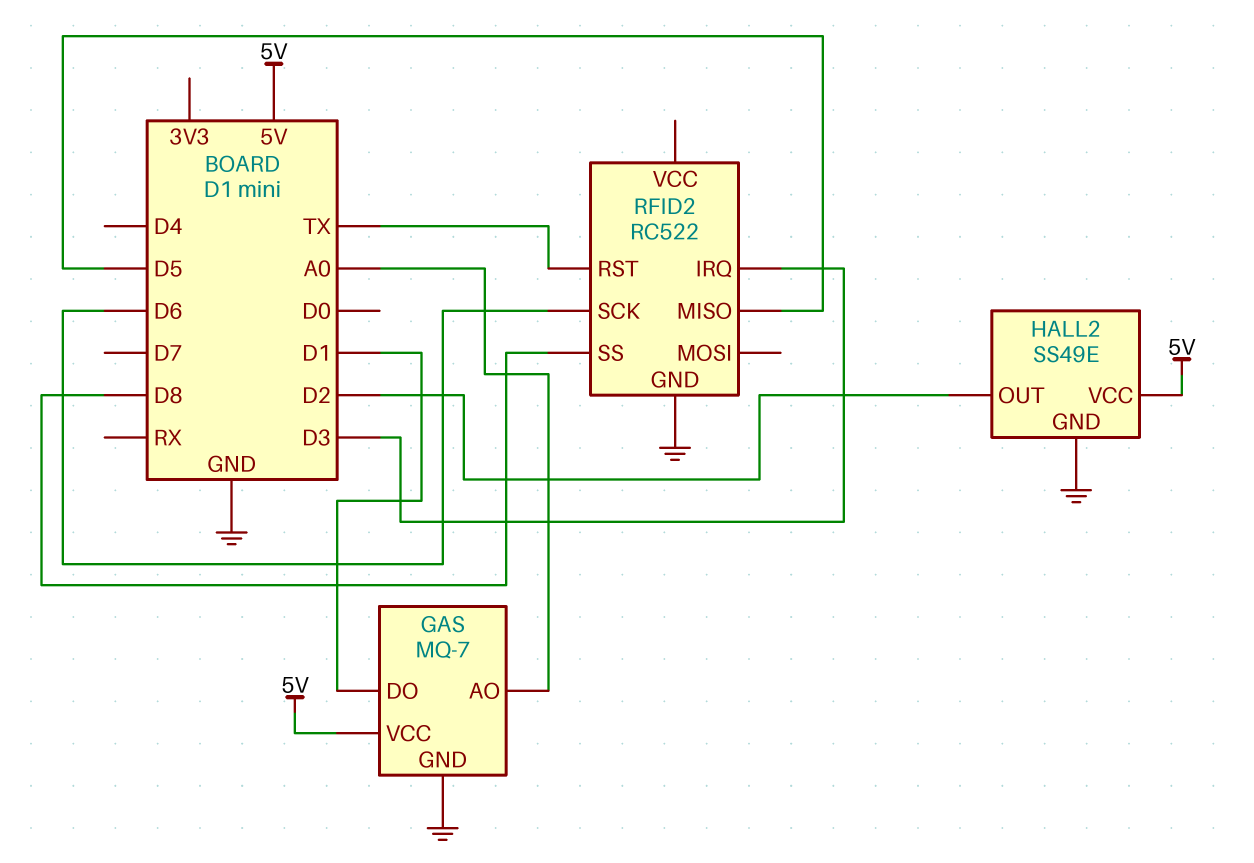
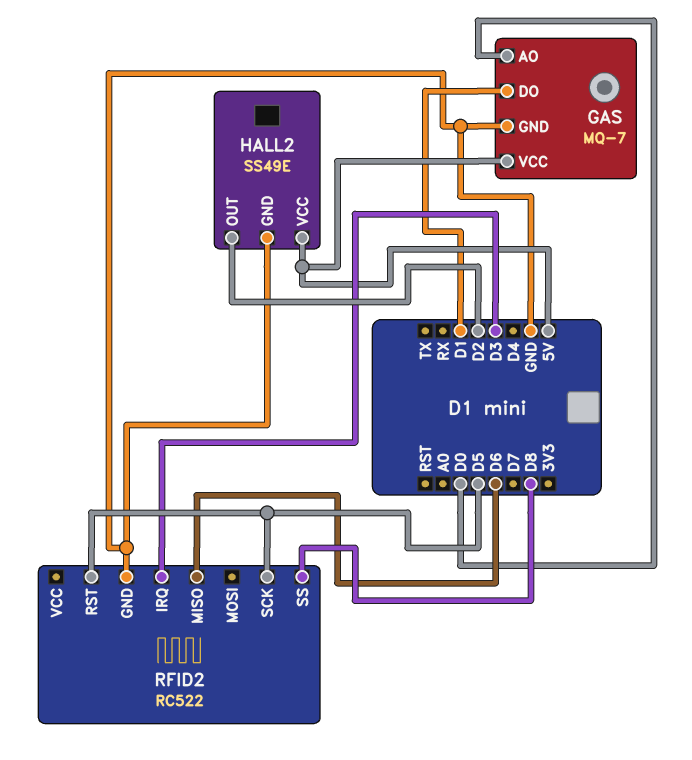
GAS pin AO: A0 -> D0
RFID2 pin MISO: D5 -> D6
RFID2 pin RST: TX -> D5
RFID2 pin SCK: D6 -> D5

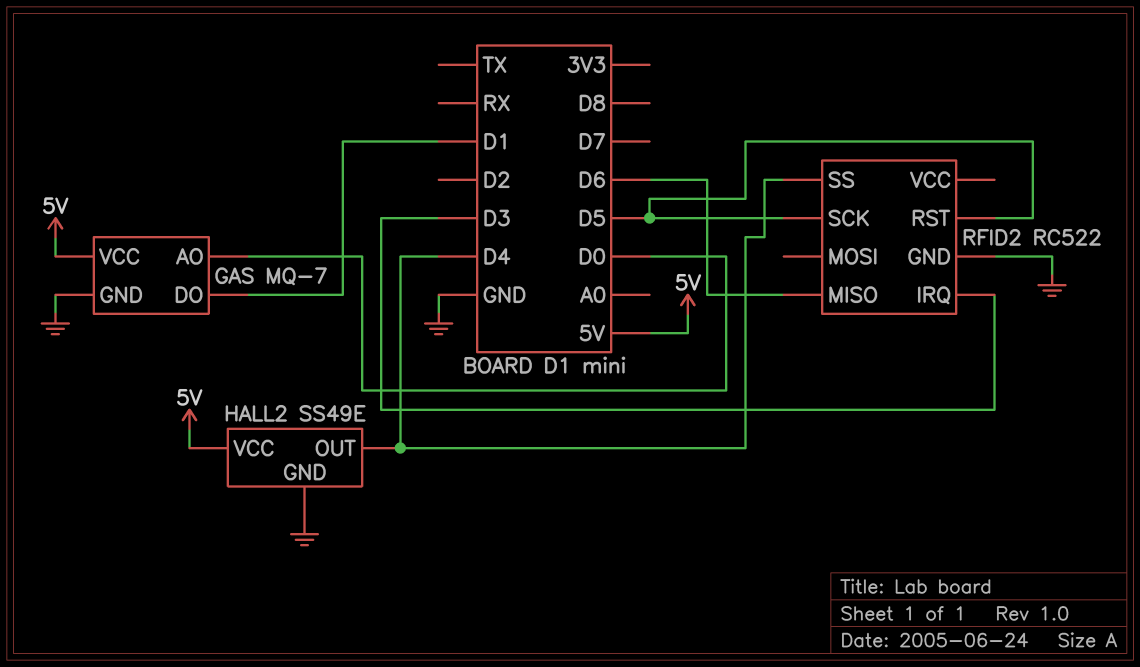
HALL2 pin OUT: D2 -> D4
RFID2 pin SS: D8 -> D4

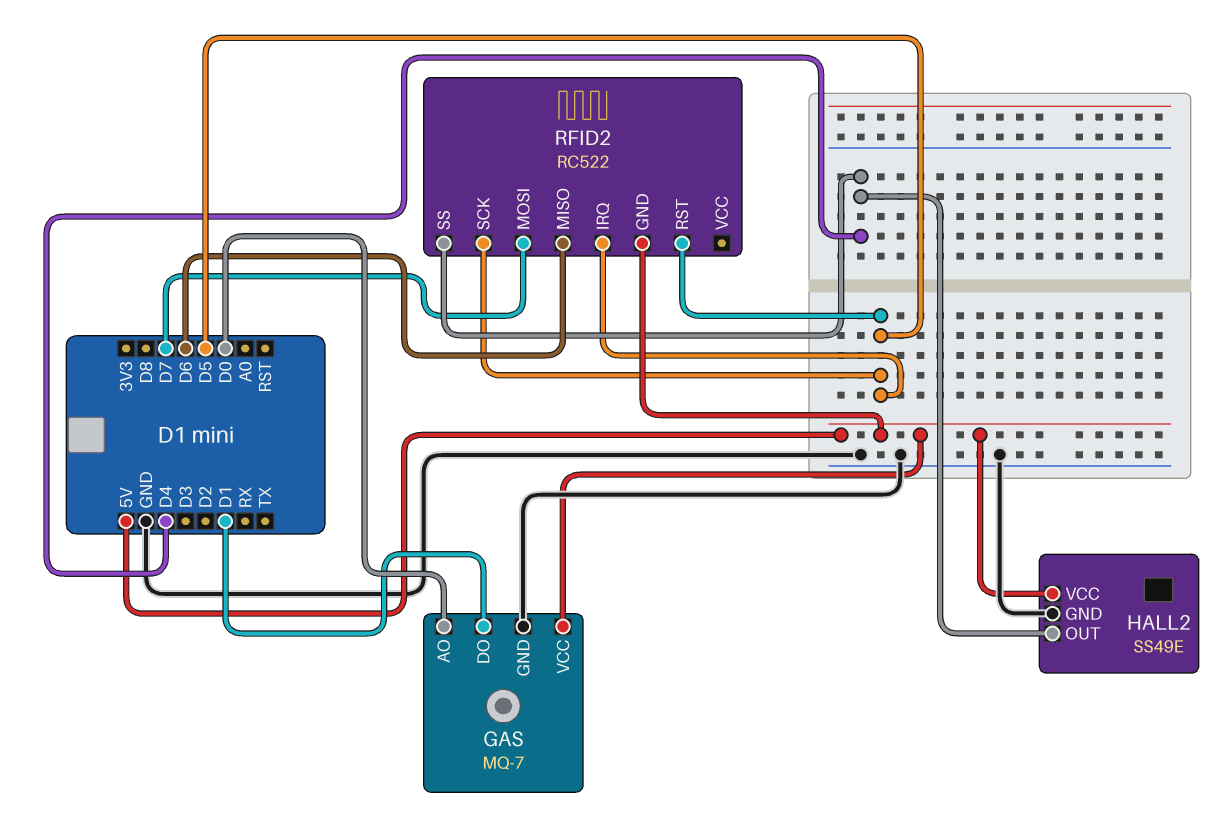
RFID2 pin GND: GND -> 5V
RFID2 pin IRQ: D3 -> D5
RFID2 pin MOSI: none -> D7

